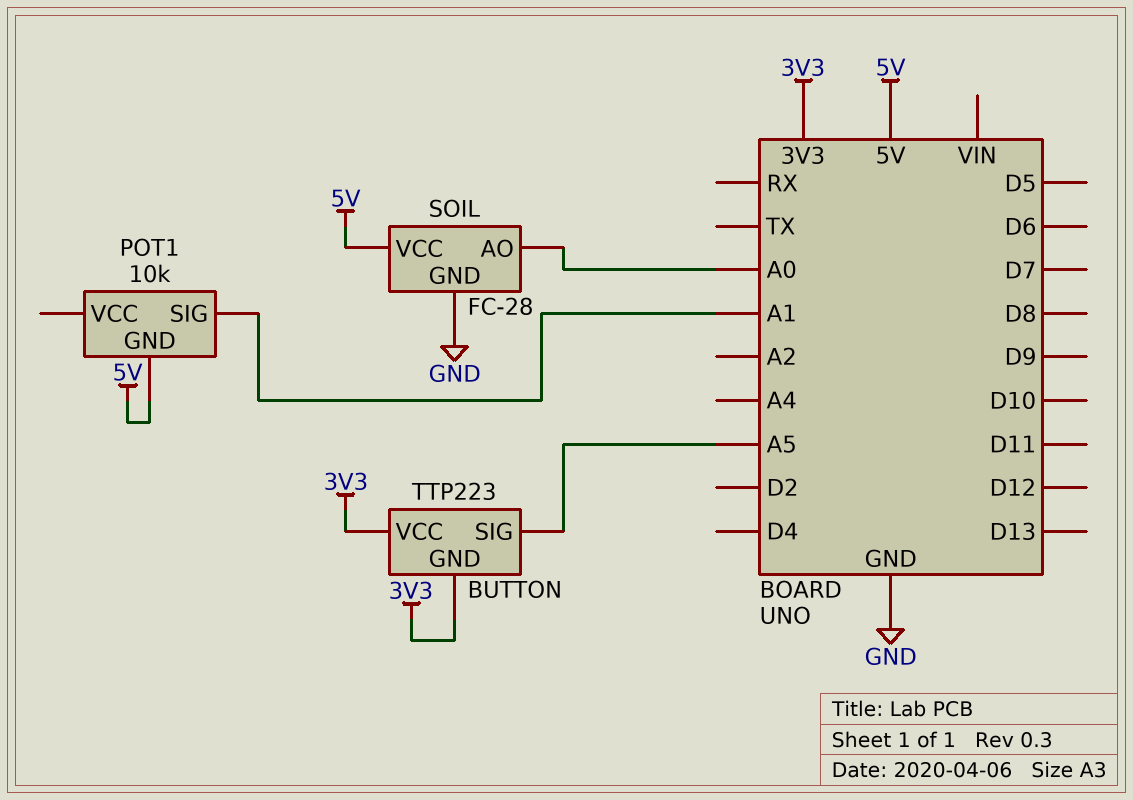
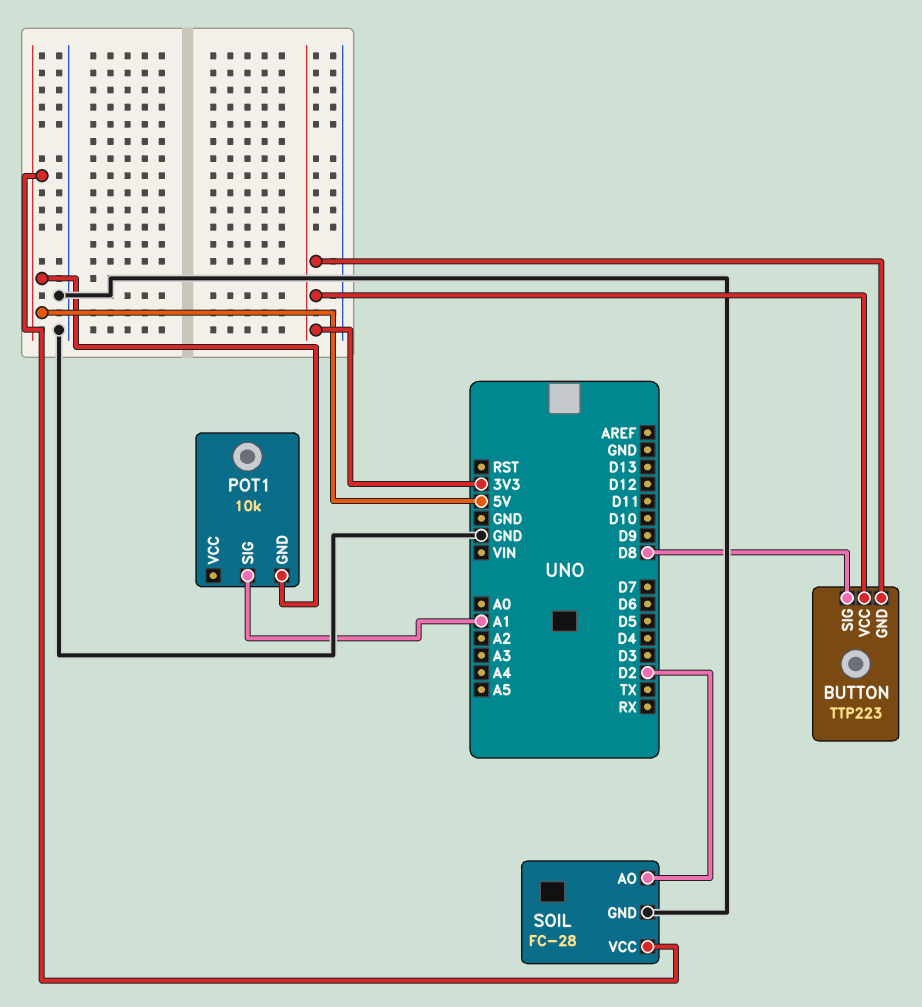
BUTTON pin SIG: A5 -> D8
SOIL pin AO: A0 -> D2

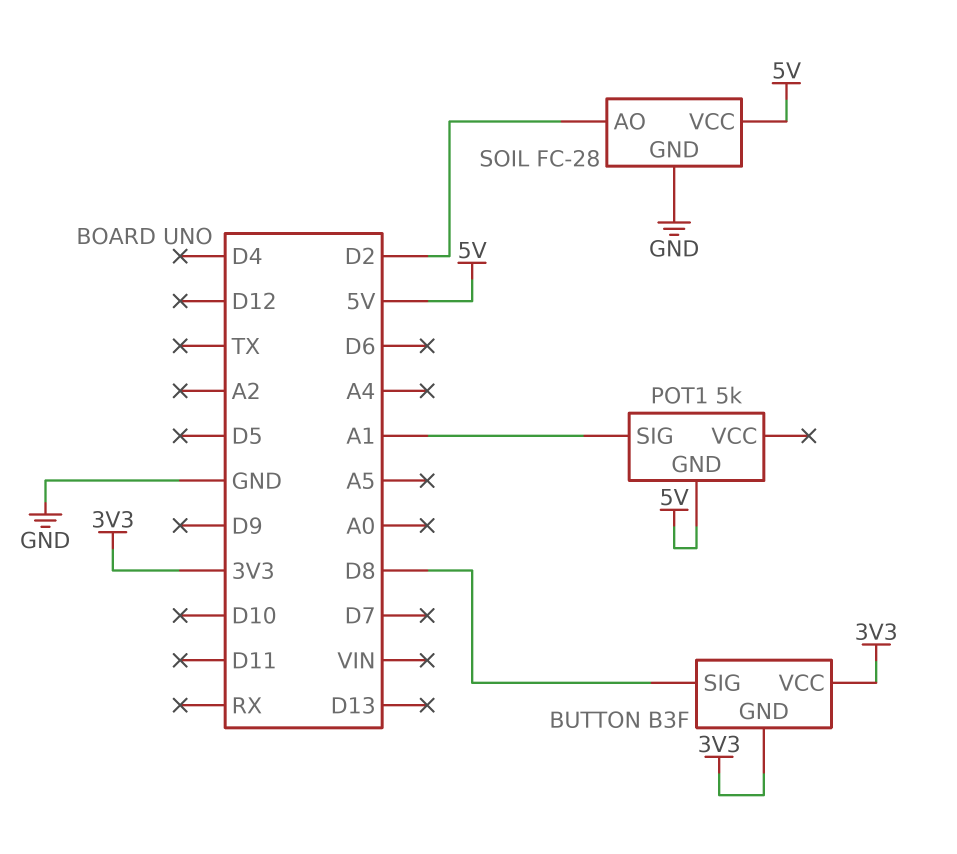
BUTTON: TTP223 -> B3F
POT1: 10k -> 5k

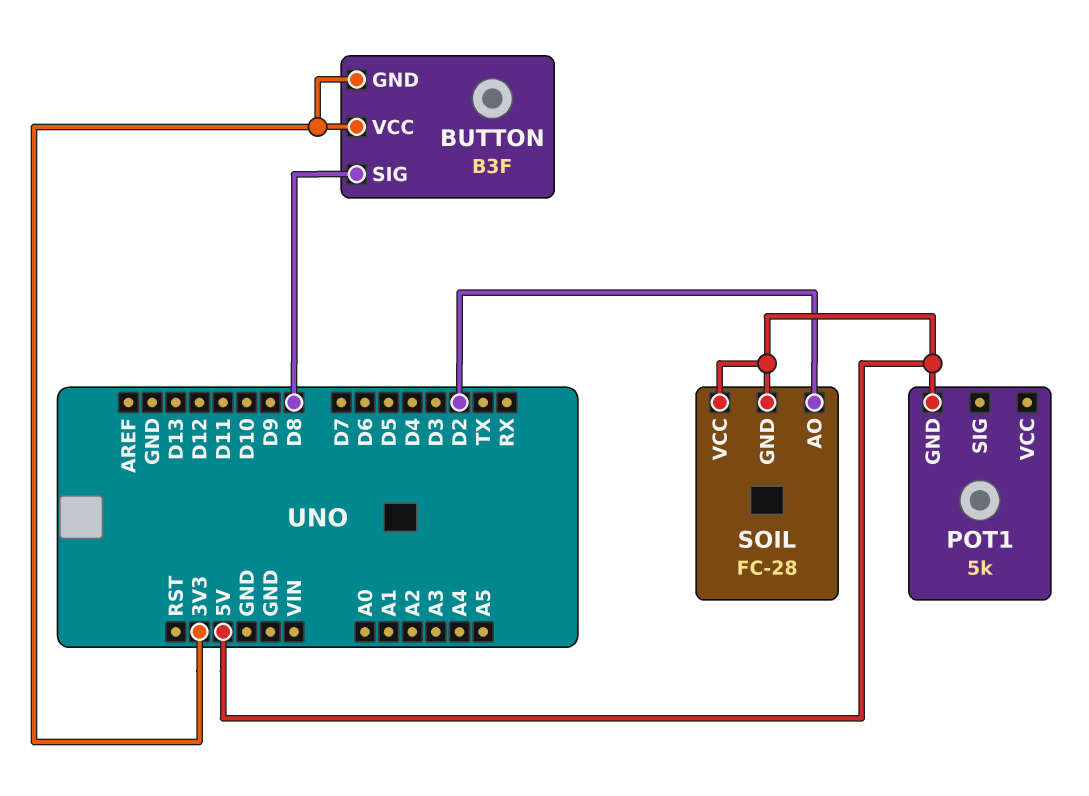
POT1 pin SIG: A1 -> none
SOIL pin GND: GND -> 5V

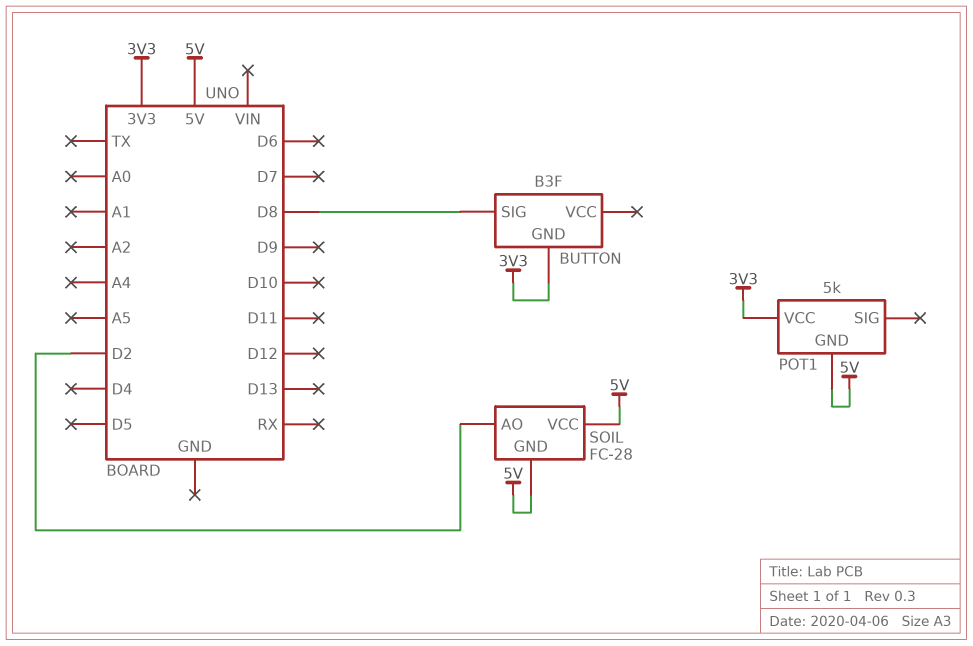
BUTTON pin VCC: 3V3 -> none
POT1 pin VCC: none -> 3V3

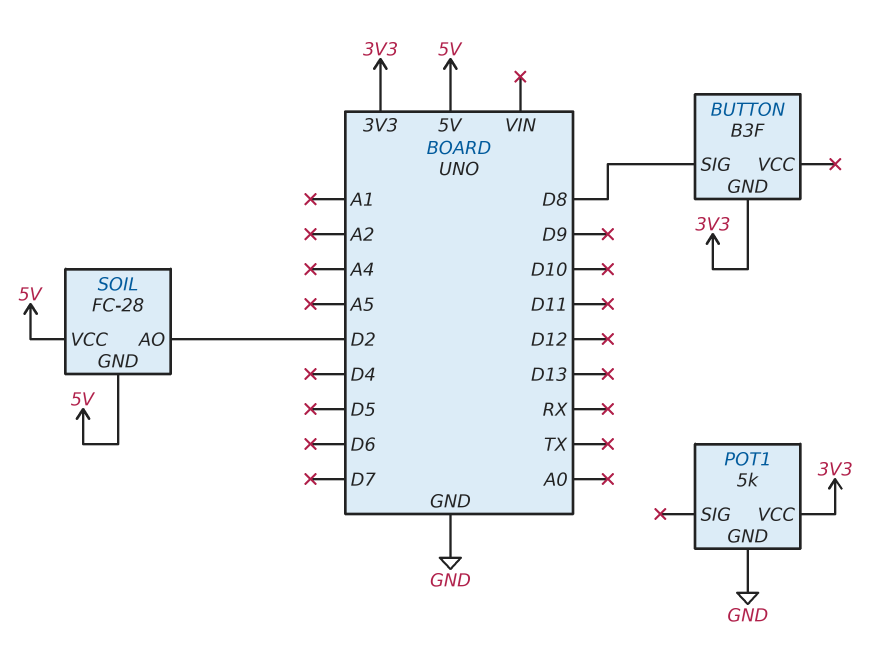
POT1 pin GND: 5V -> GND

